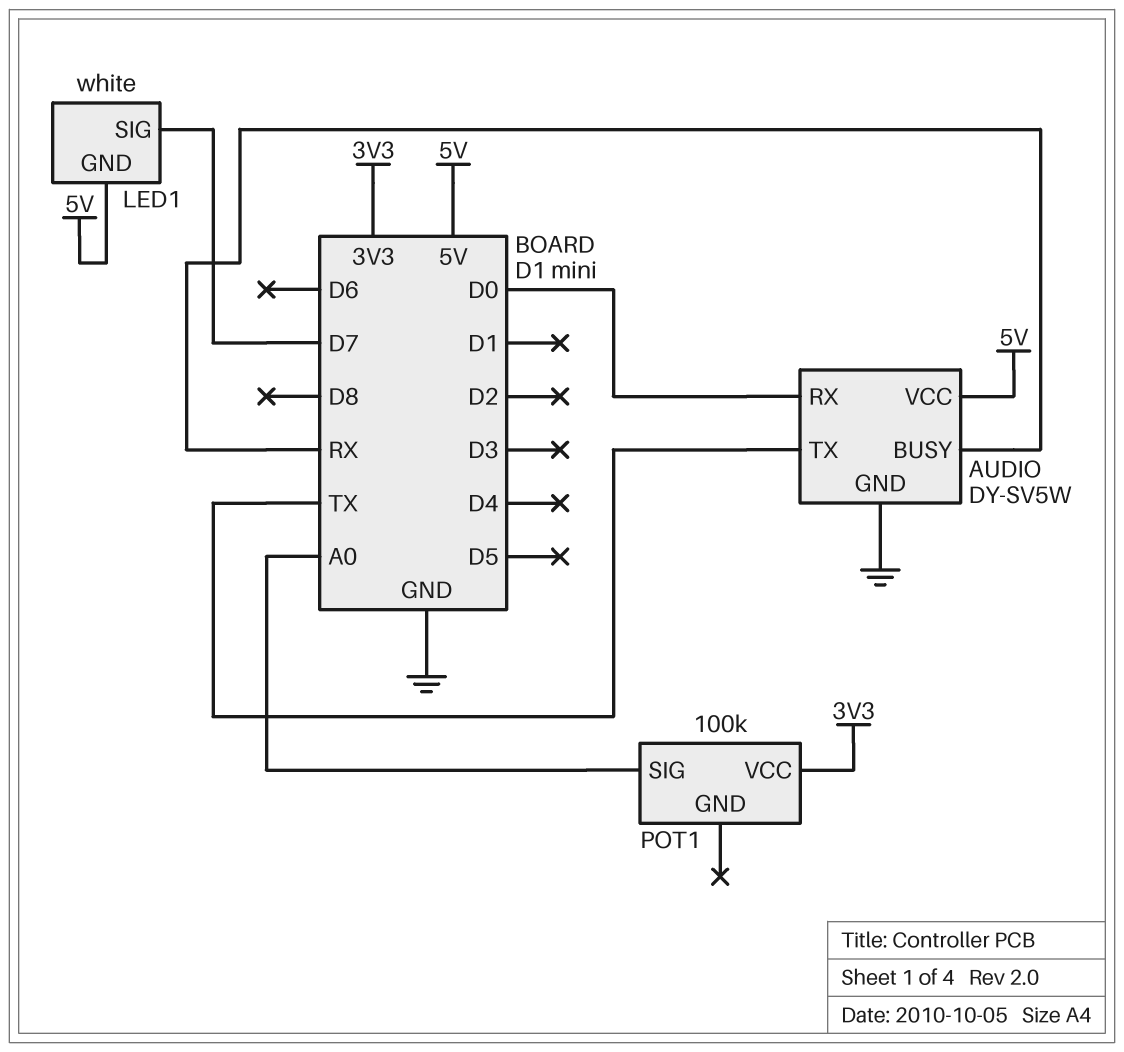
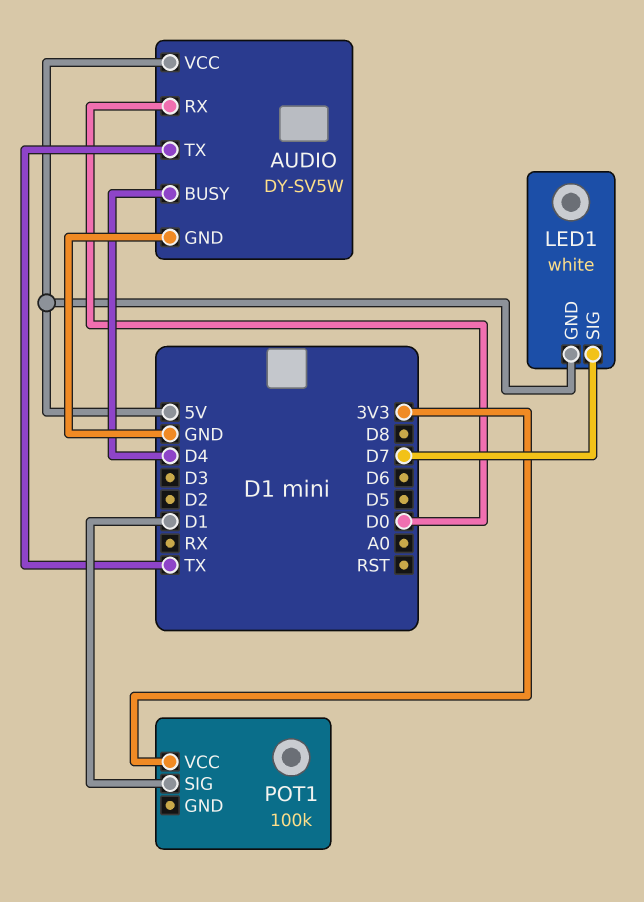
AUDIO pin BUSY: RX -> D4
POT1 pin SIG: A0 -> D1

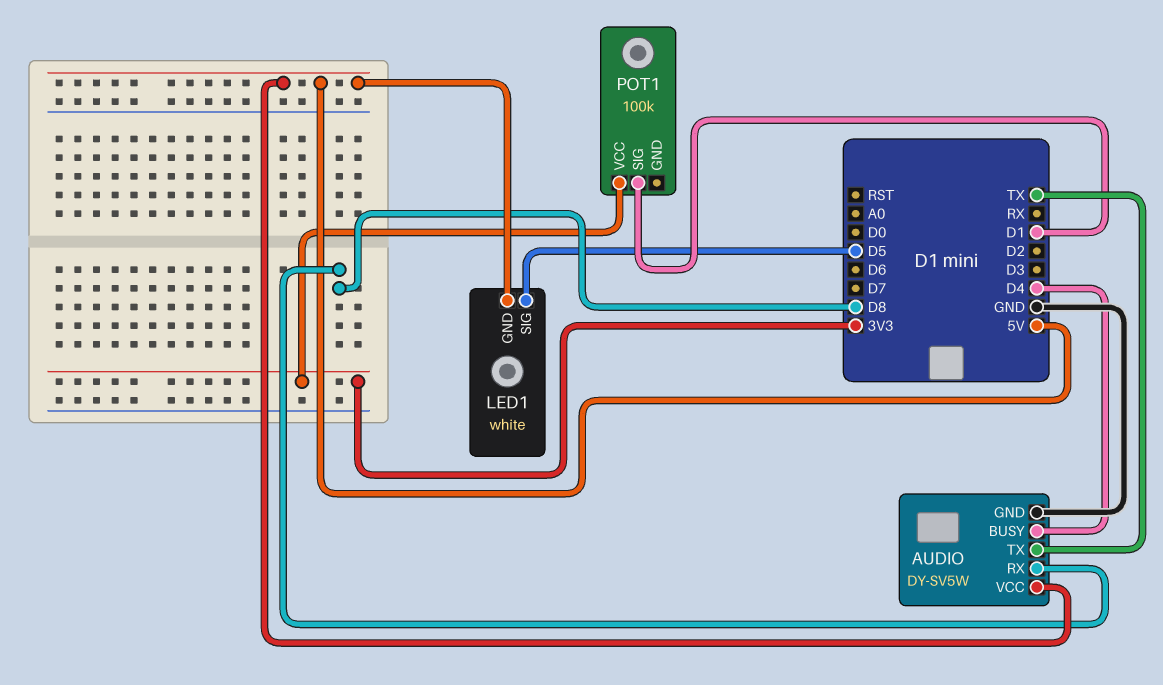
AUDIO pin RX: D0 -> D8
LED1 pin SIG: D7 -> D5

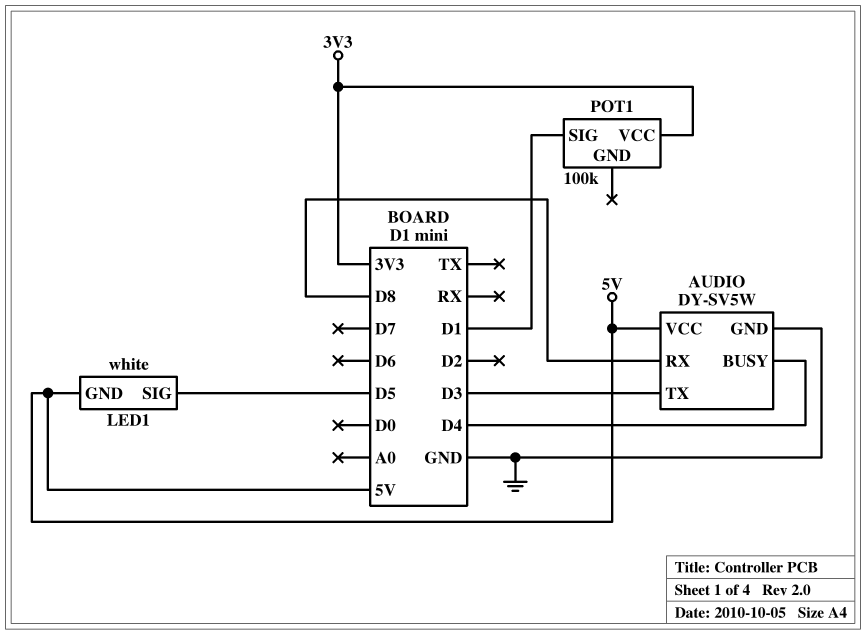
AUDIO pin TX: TX -> D3

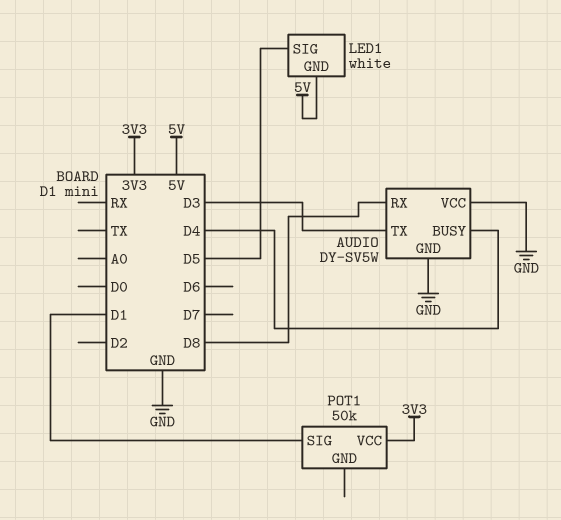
AUDIO pin VCC: 5V -> GND
POT1: 100k -> 50k

